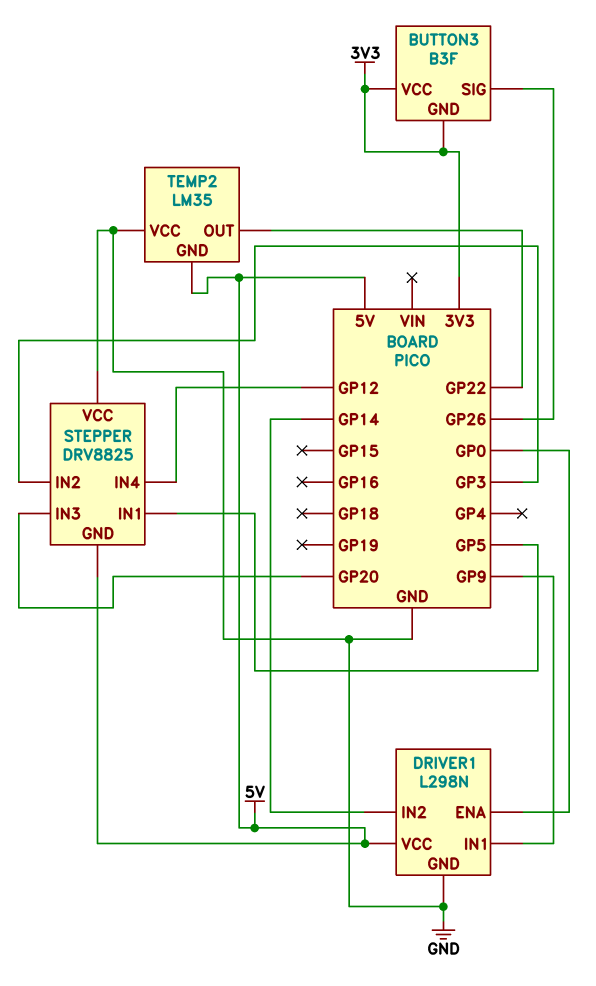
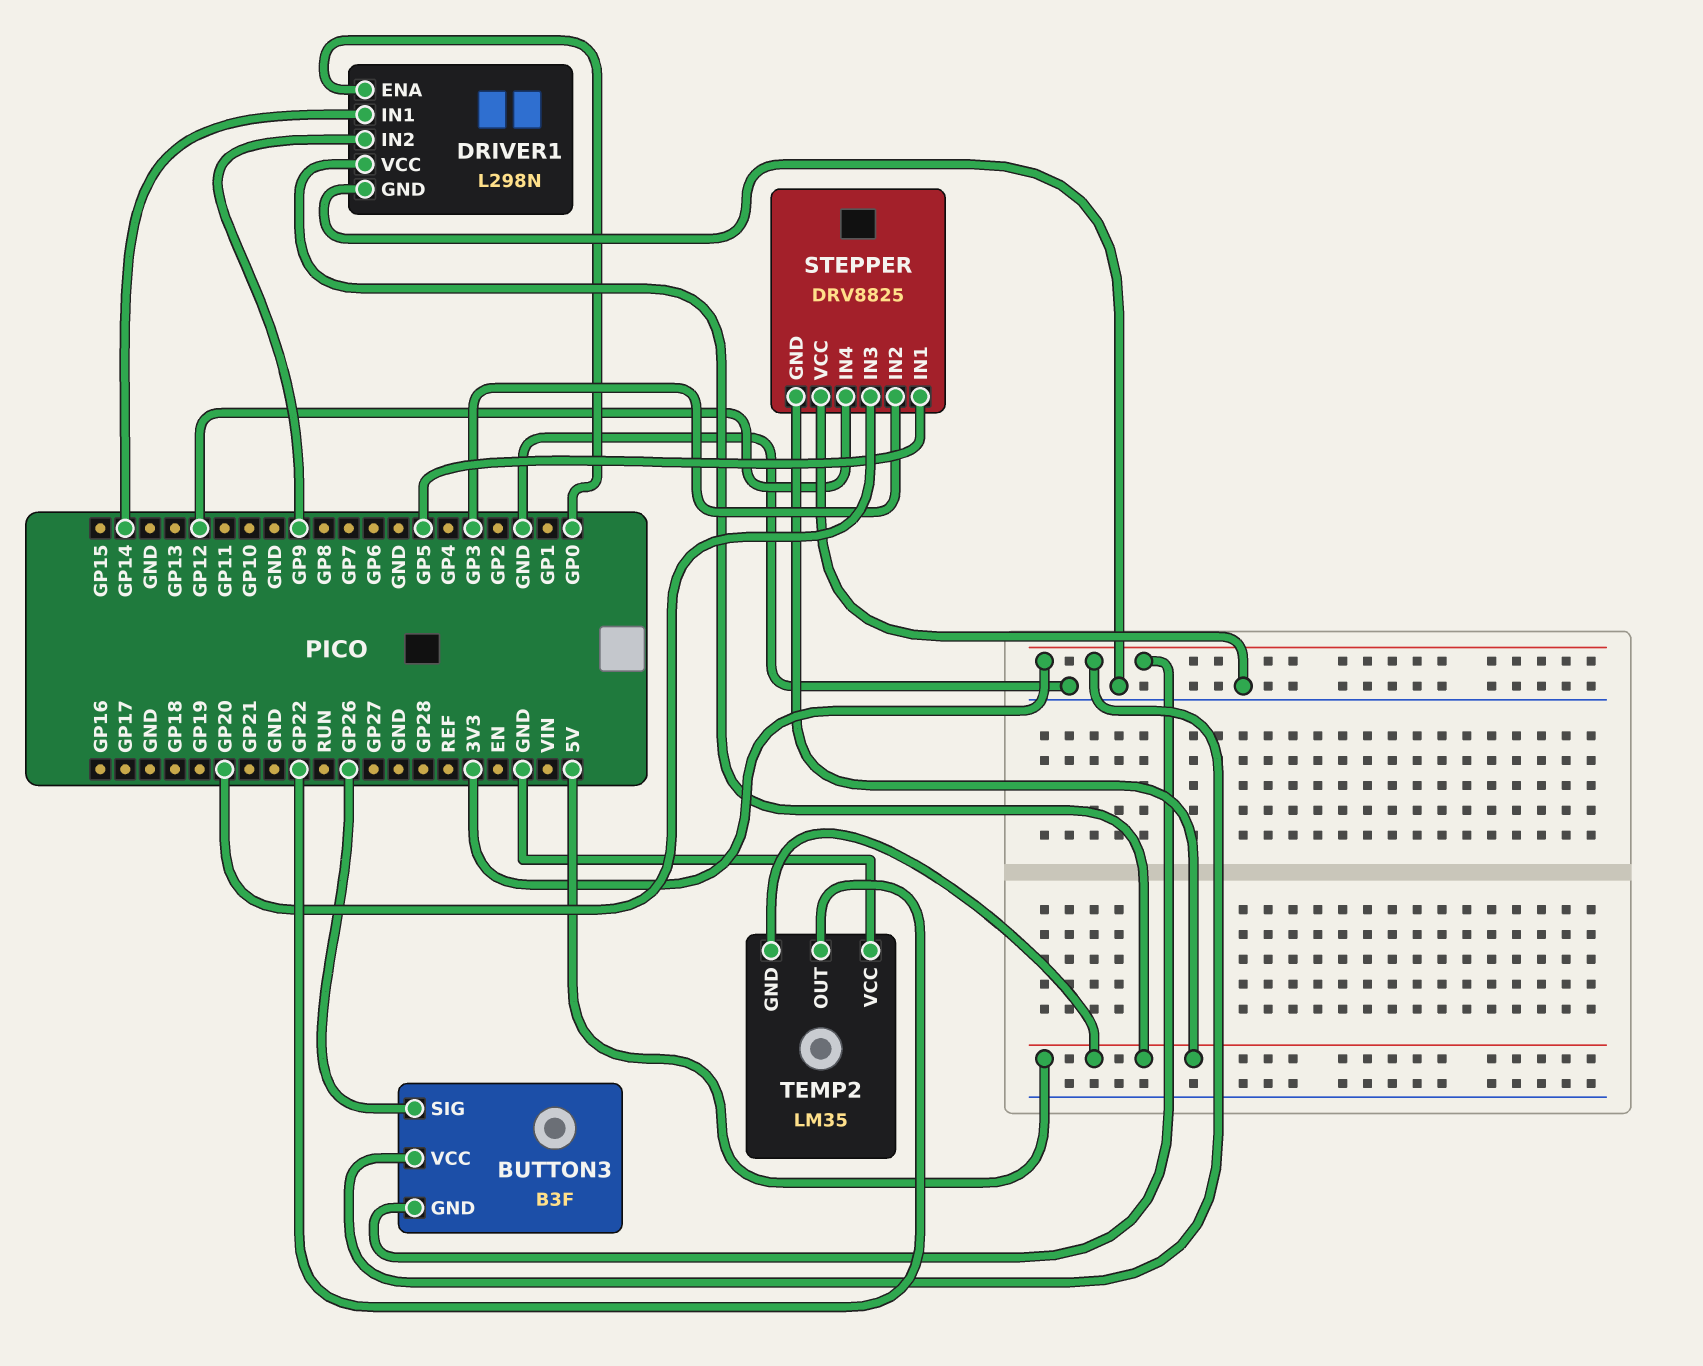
DRIVER1 pin IN1: GP9 -> GP14
DRIVER1 pin IN2: GP14 -> GP9

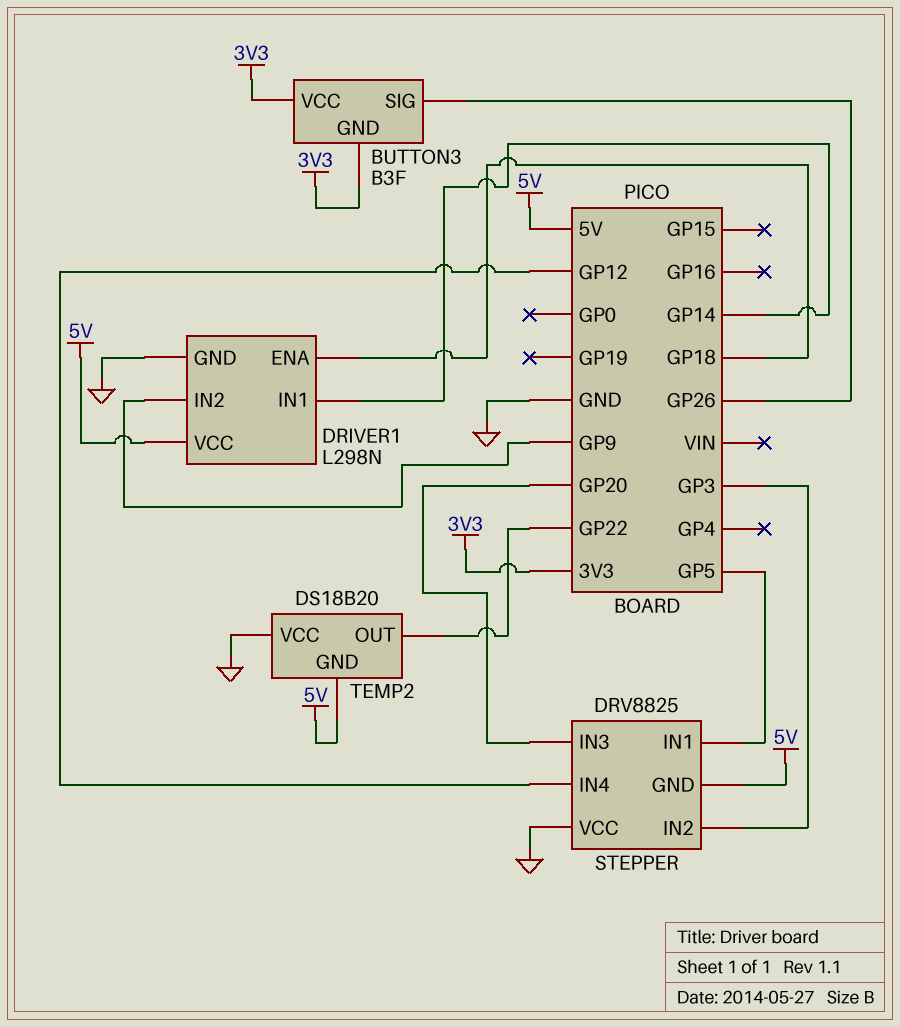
DRIVER1 pin ENA: GP0 -> GP18
TEMP2: LM35 -> DS18B20

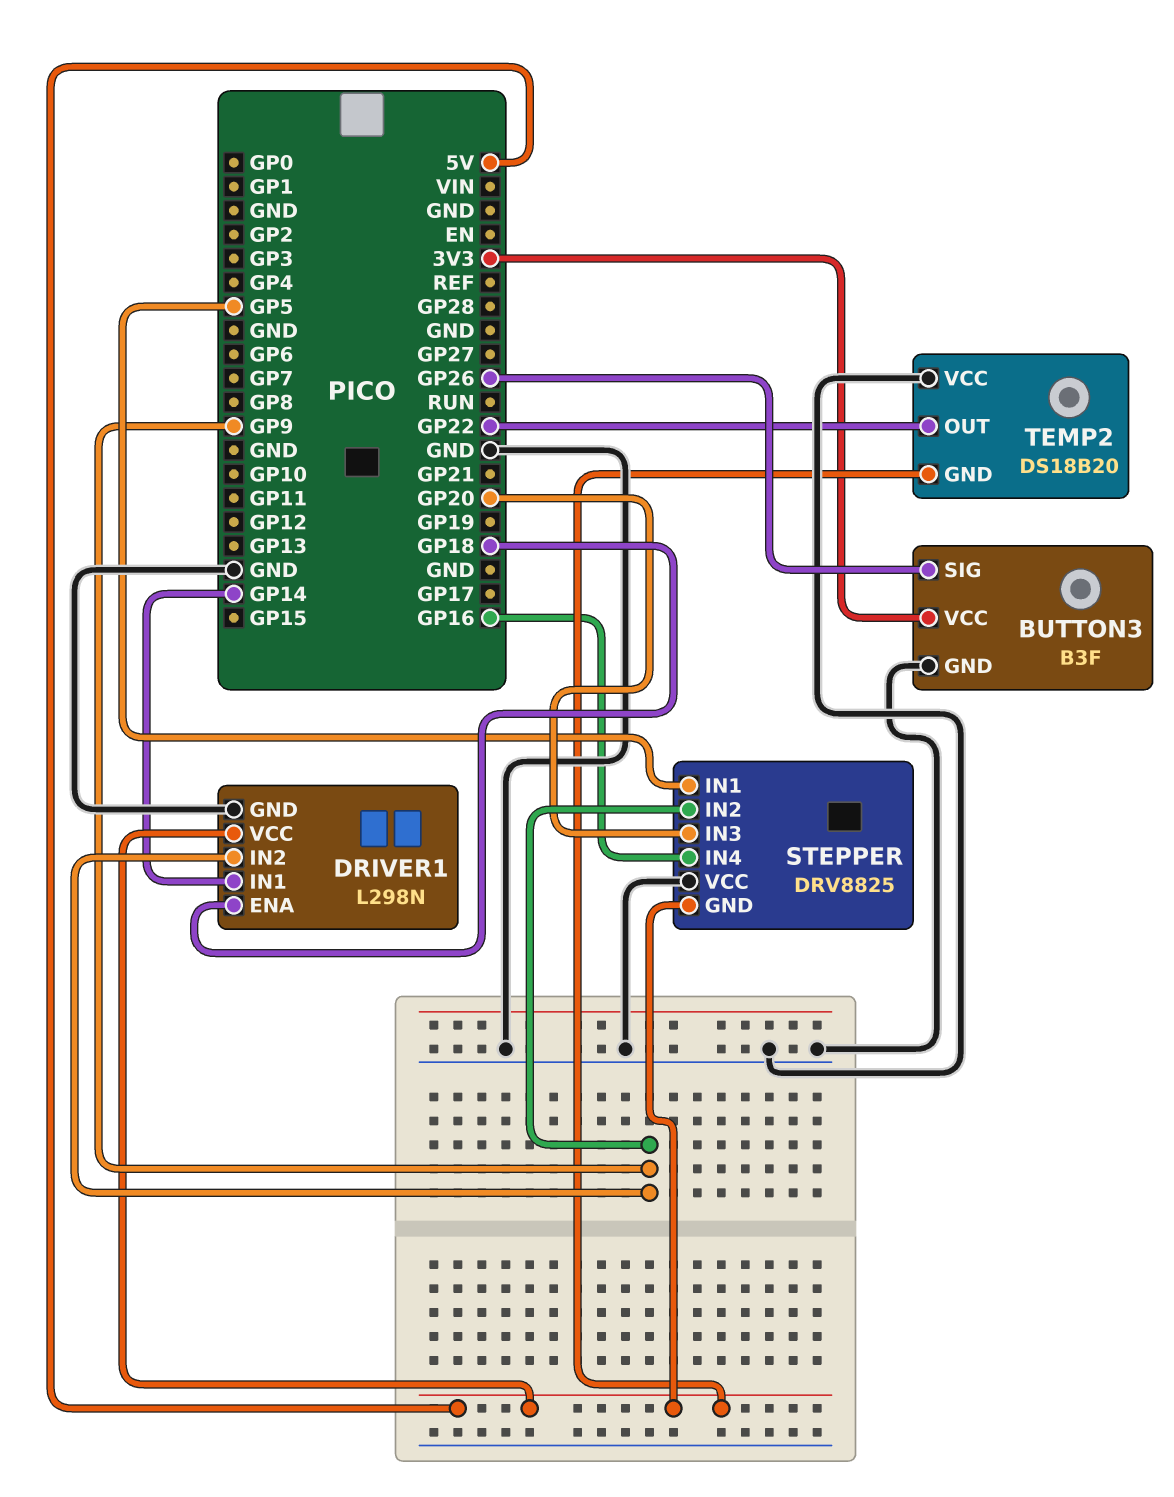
BUTTON3 pin GND: 3V3 -> GND
STEPPER pin IN2: GP3 -> GP9
STEPPER pin IN4: GP12 -> GP16

